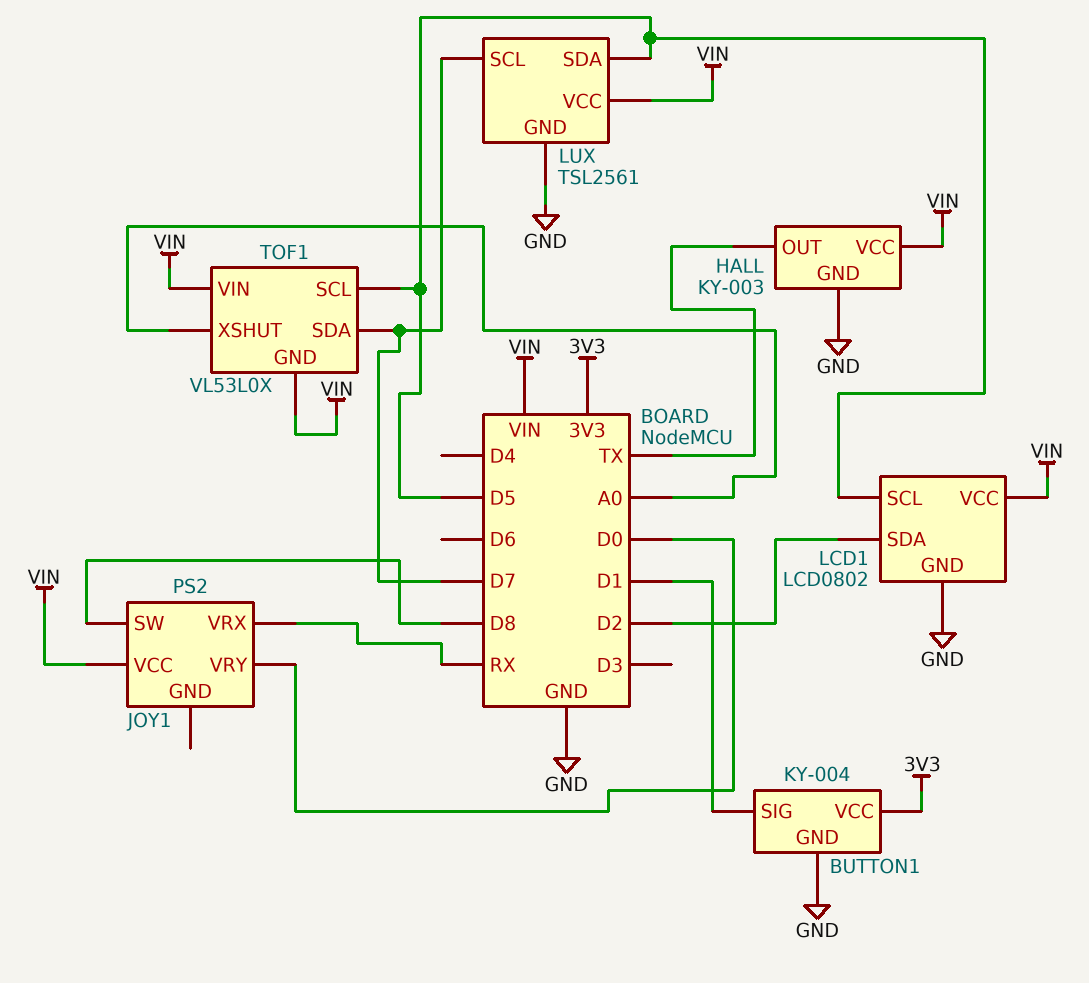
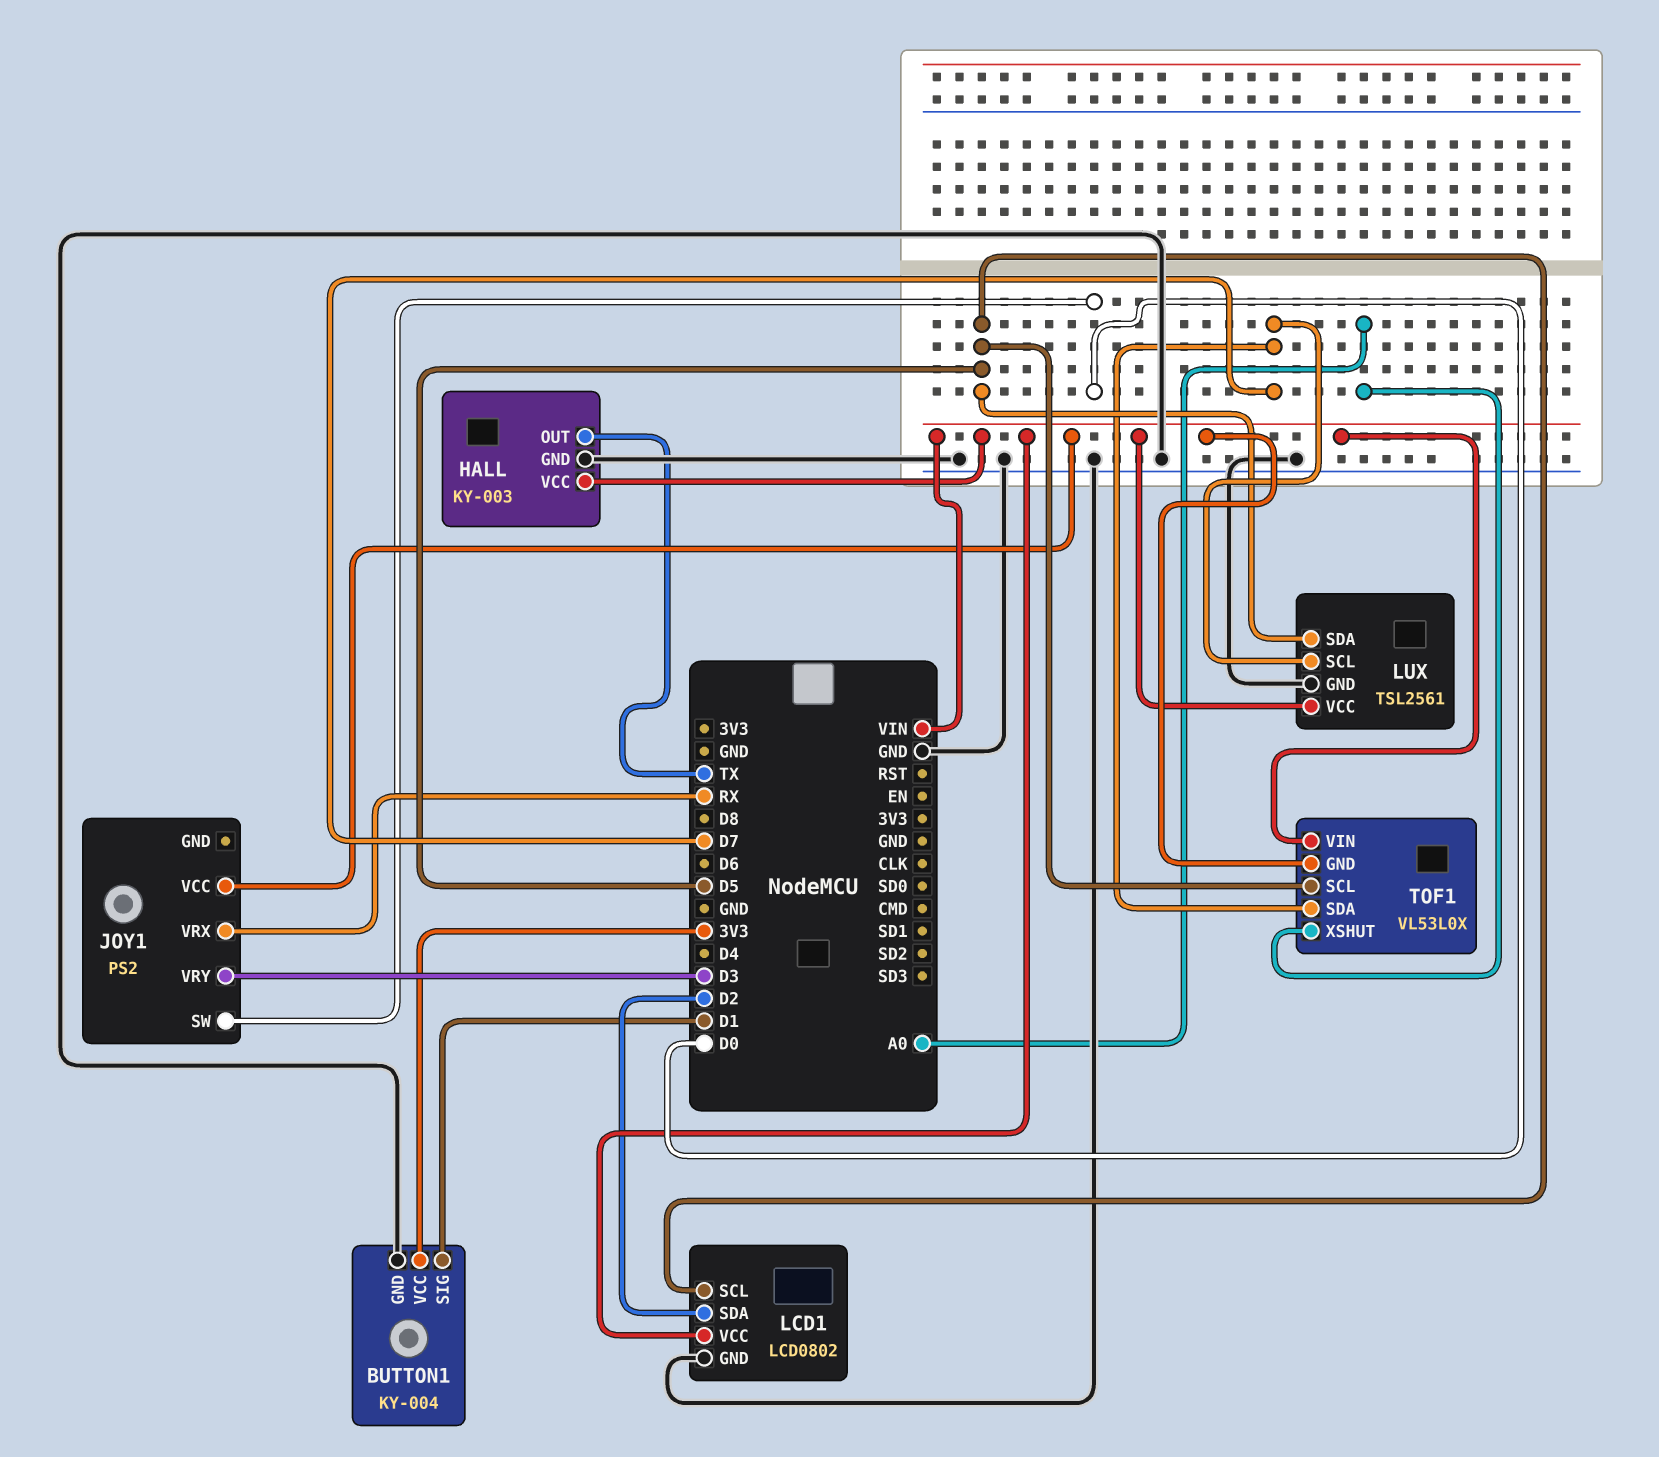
JOY1 pin SW: D8 -> D0
JOY1 pin VRY: D0 -> D3

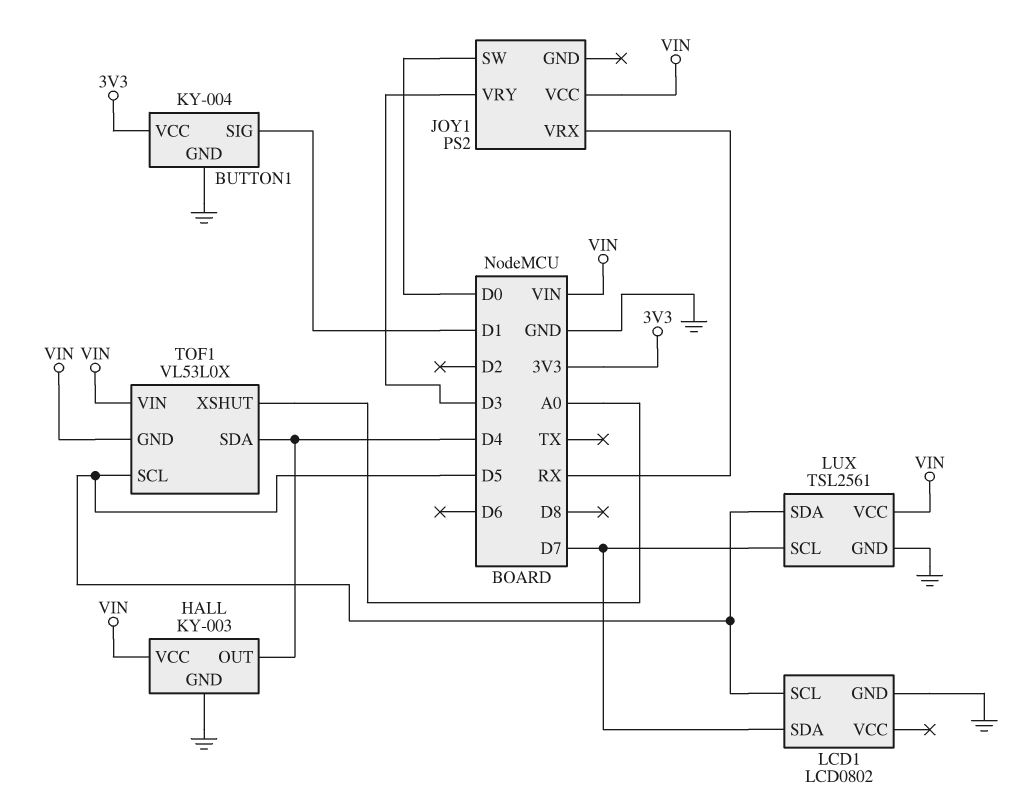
HALL pin OUT: TX -> D4
LCD1 pin SDA: D2 -> D7
LCD1 pin VCC: VIN -> none
TOF1 pin SDA: D7 -> D4

